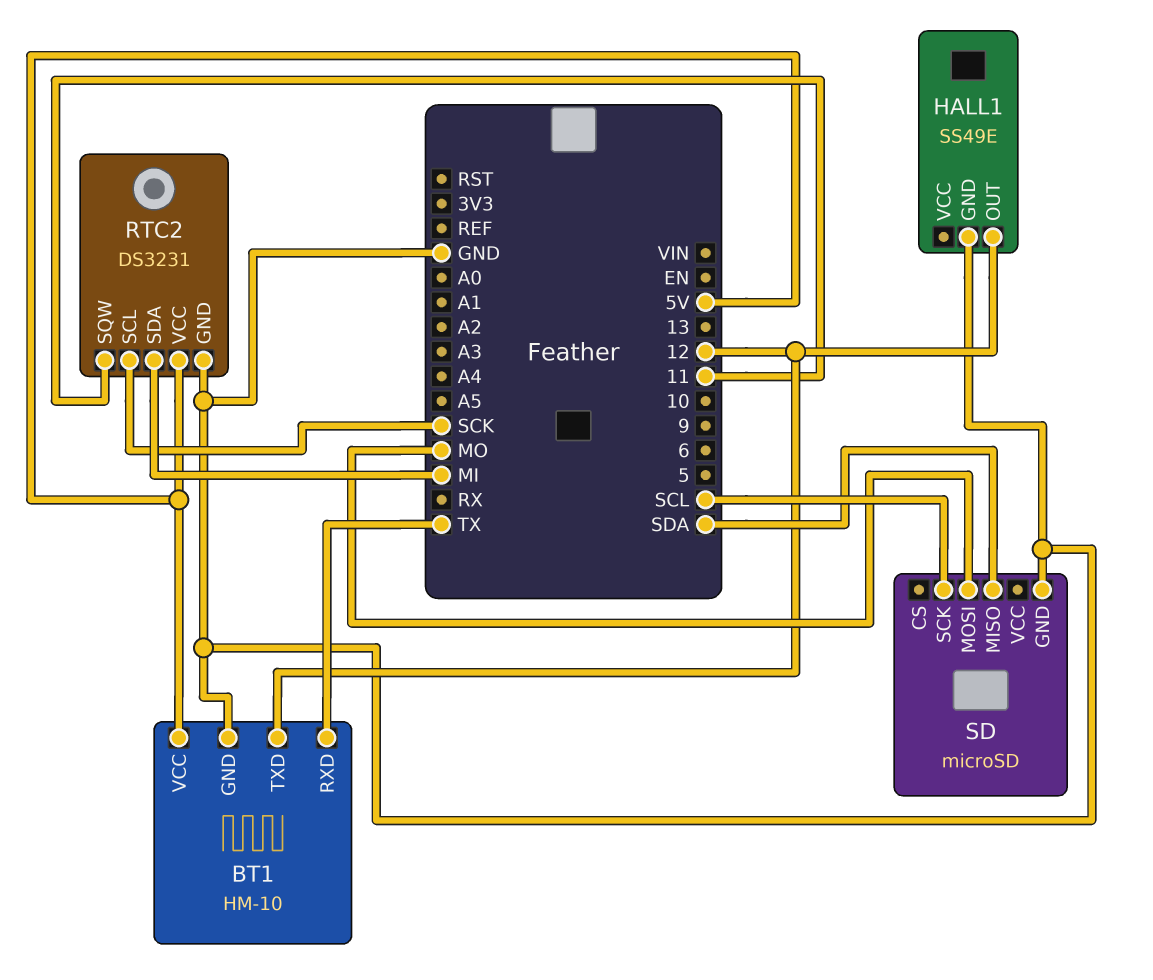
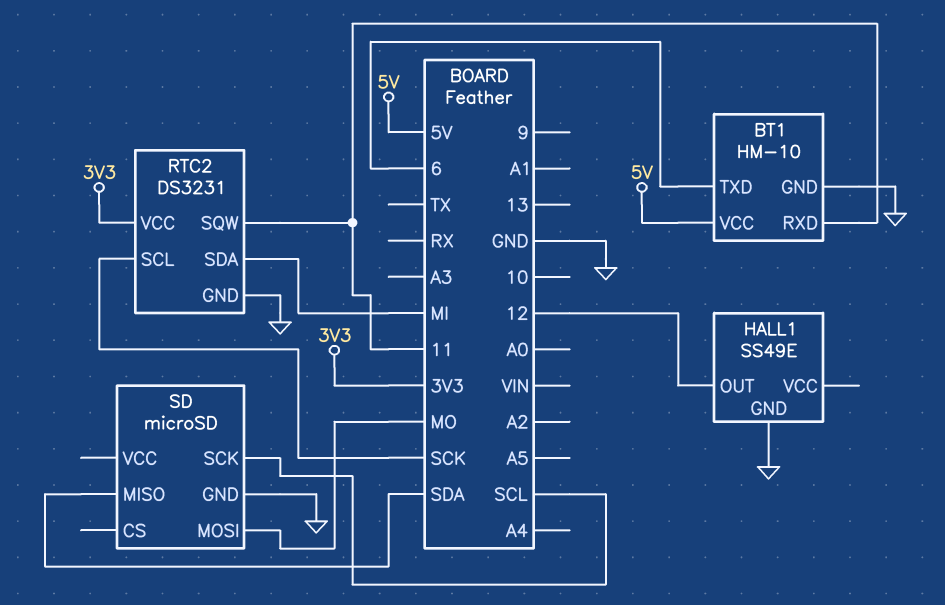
BT1 pin RXD: TX -> 11
BT1 pin TXD: 12 -> 6
RTC2 pin VCC: 5V -> 3V3

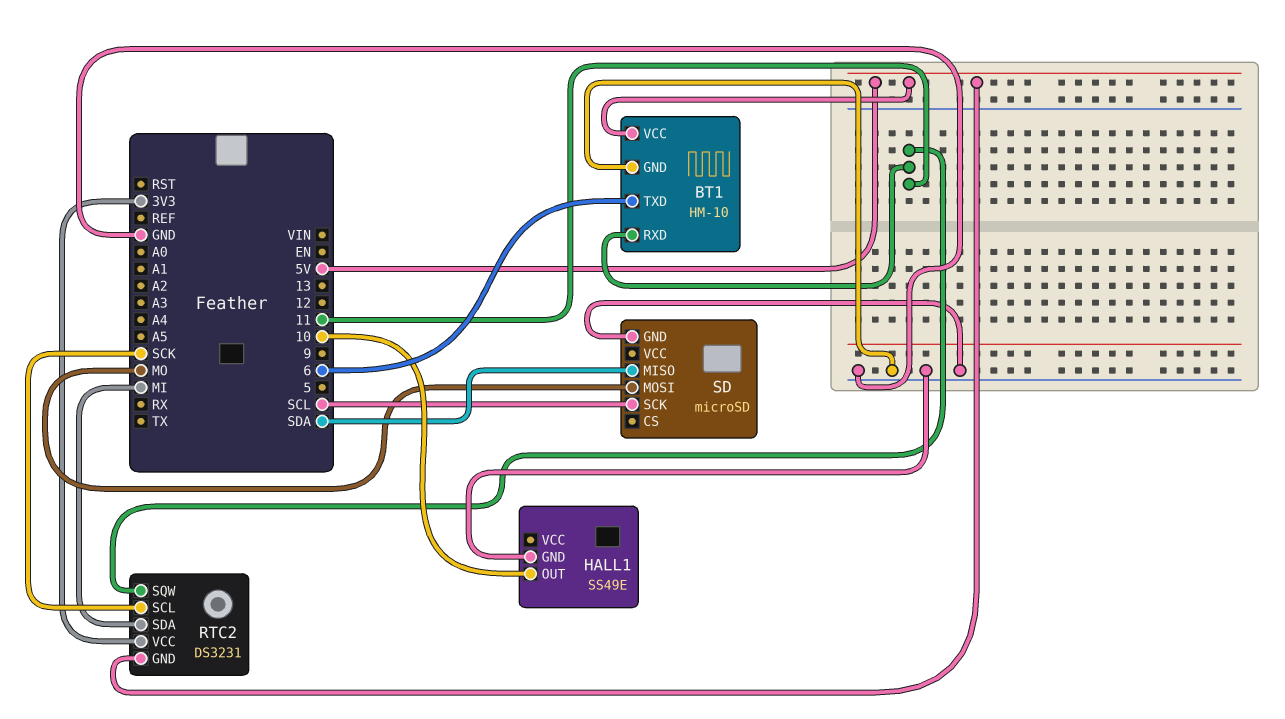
HALL1 pin OUT: 12 -> 10
RTC2 pin GND: GND -> 5V

